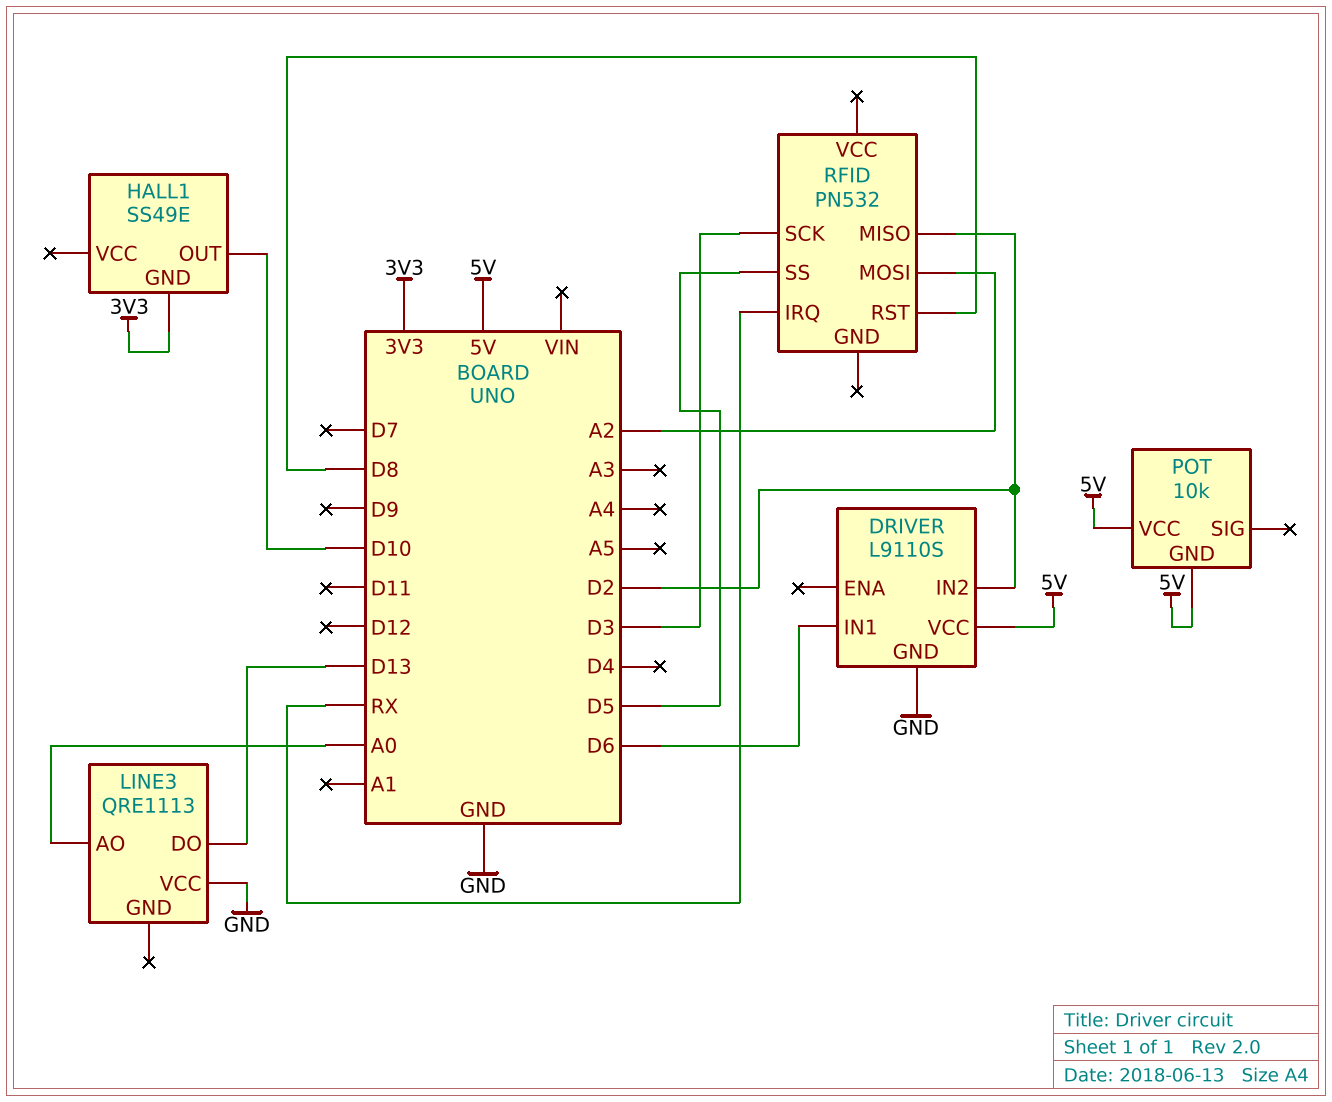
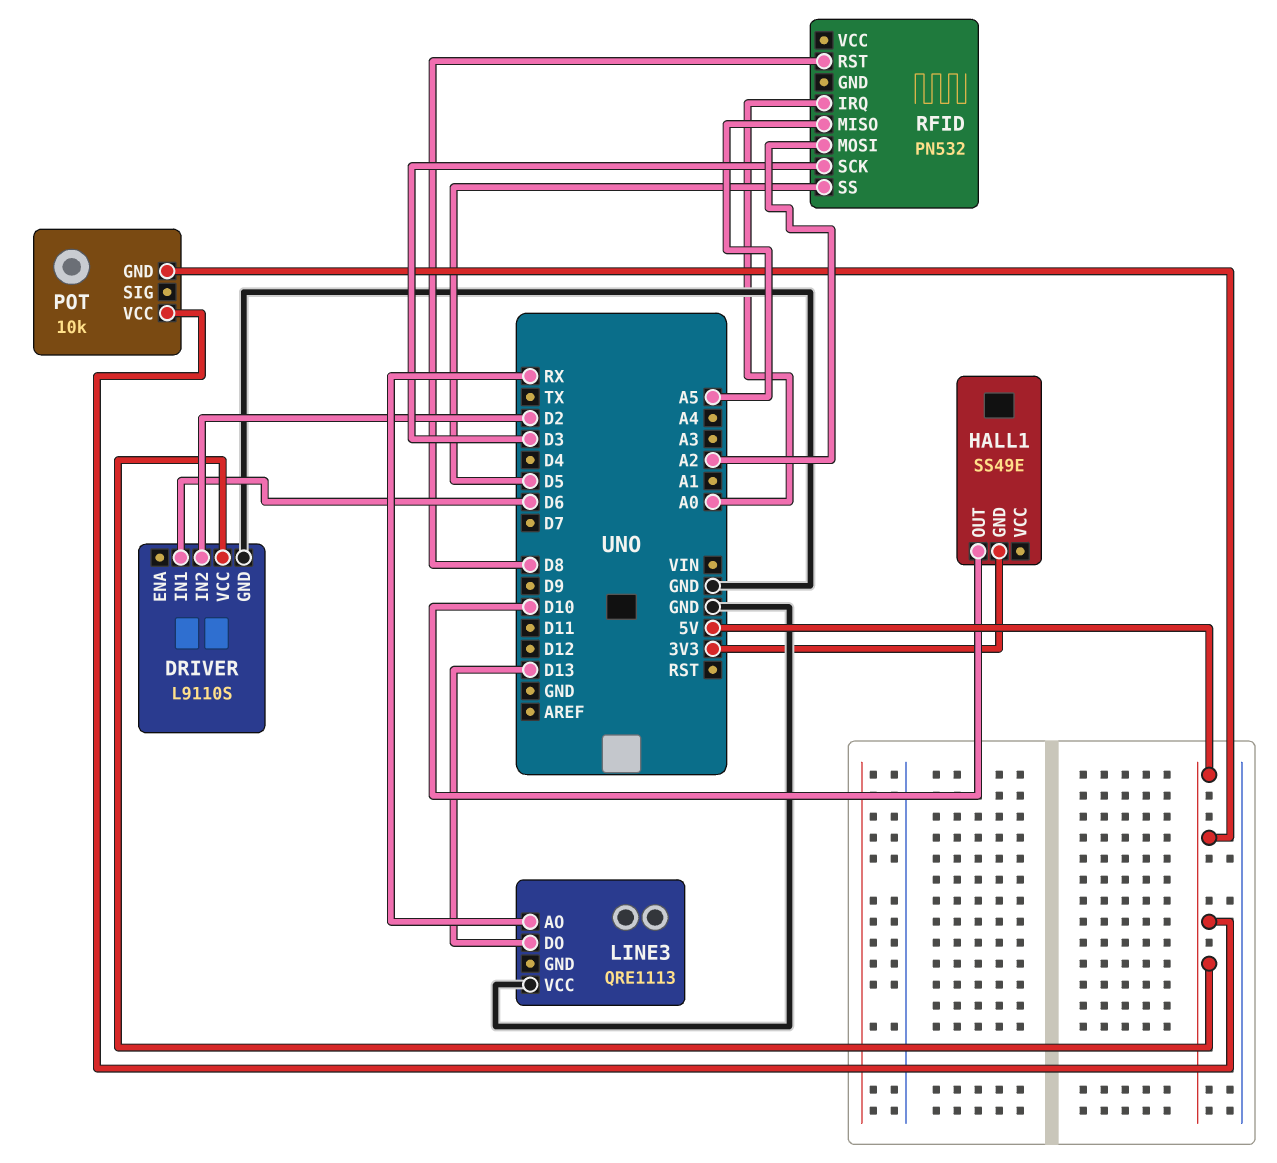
LINE3 pin AO: A0 -> RX
RFID pin IRQ: RX -> A0
RFID pin MISO: D2 -> A5

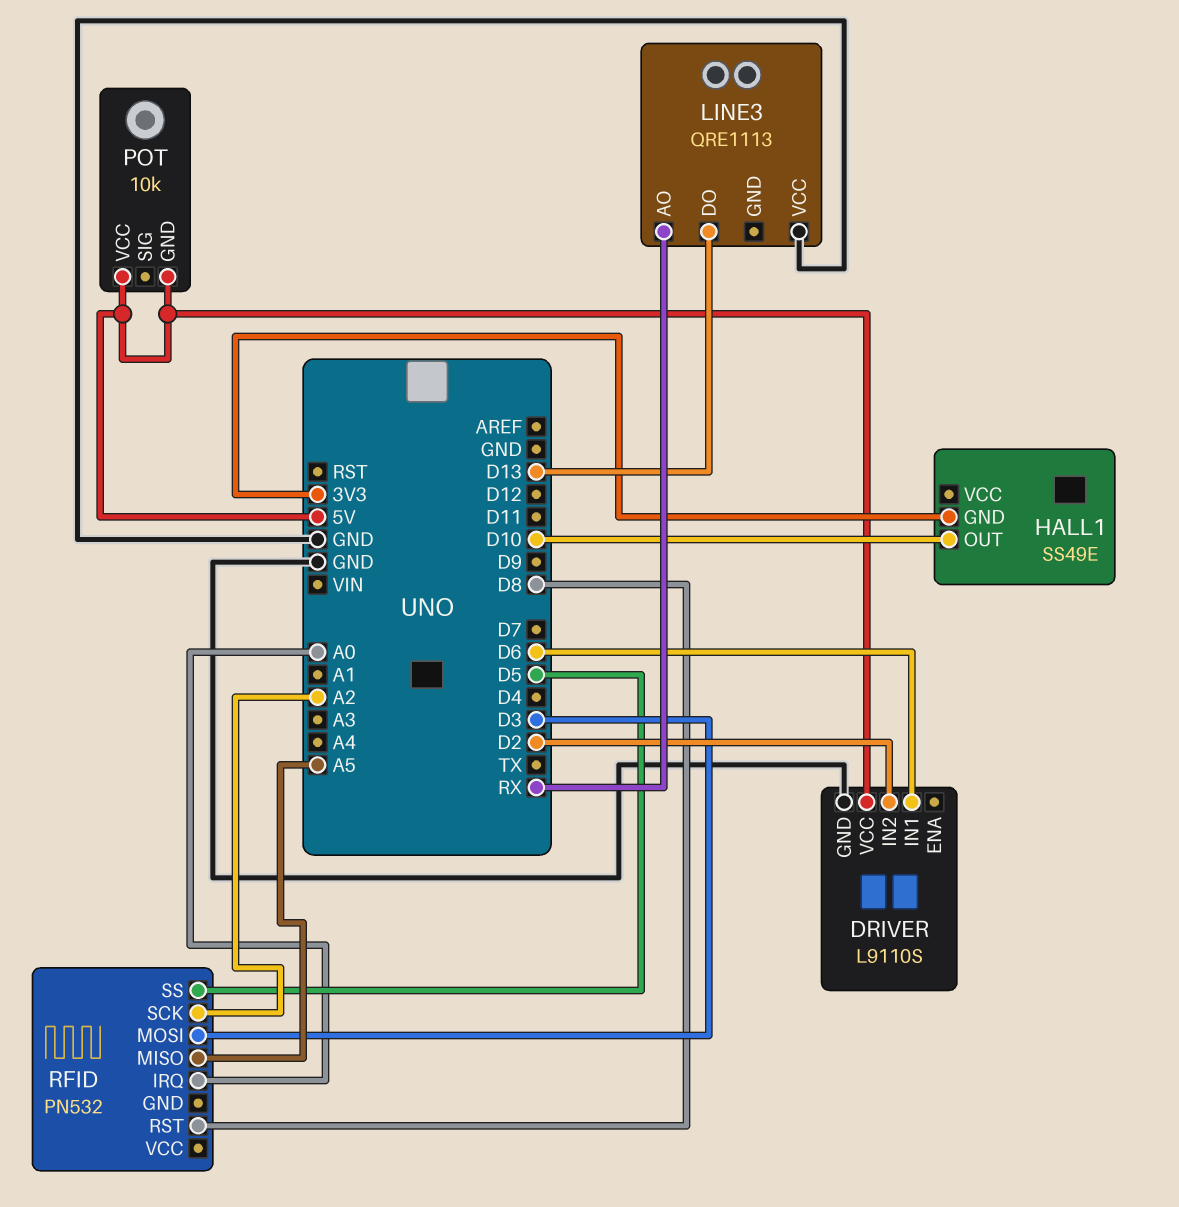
RFID pin MOSI: A2 -> D3
RFID pin SCK: D3 -> A2

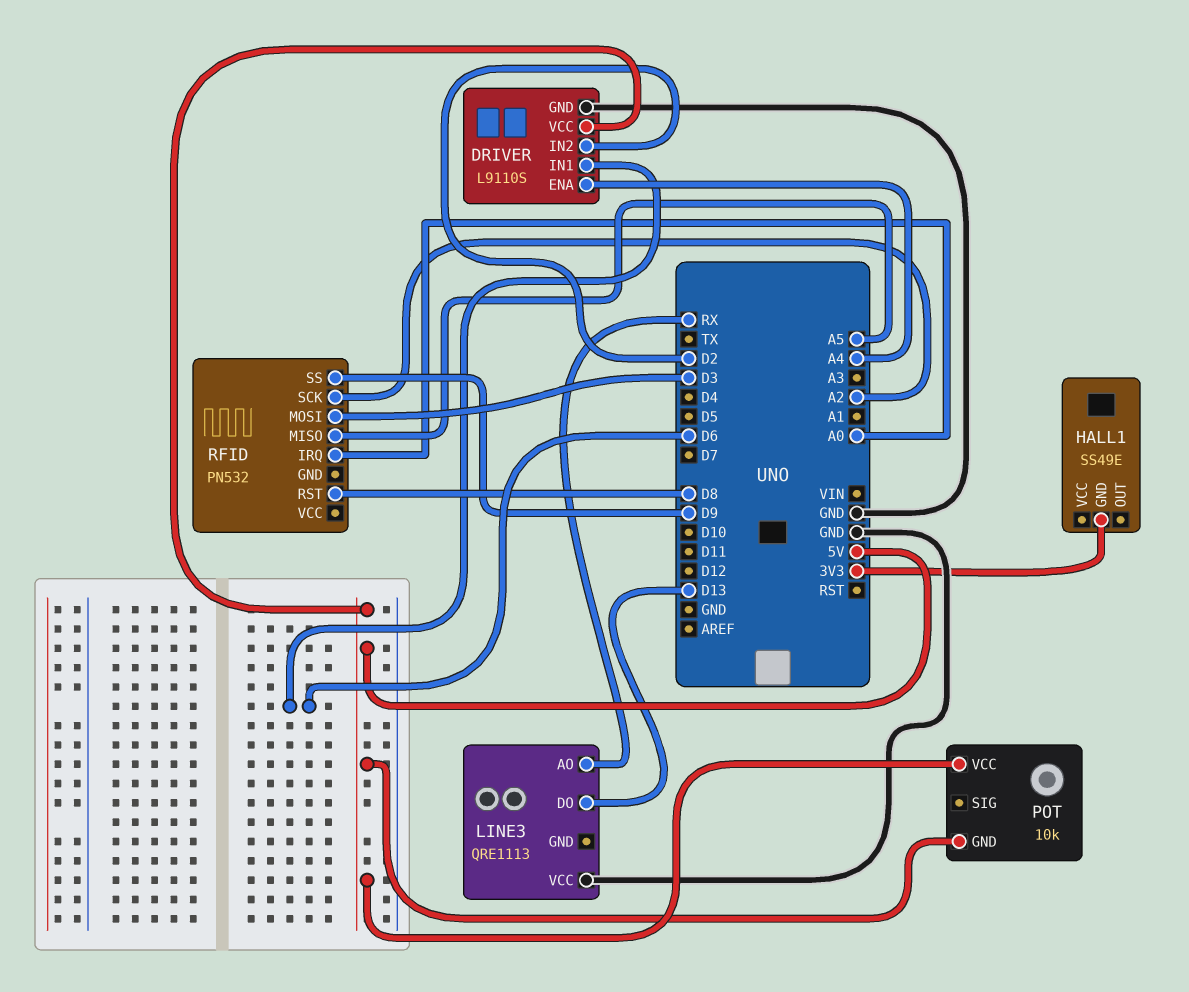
DRIVER pin ENA: none -> A4
HALL1 pin OUT: D10 -> none
RFID pin SS: D5 -> D9

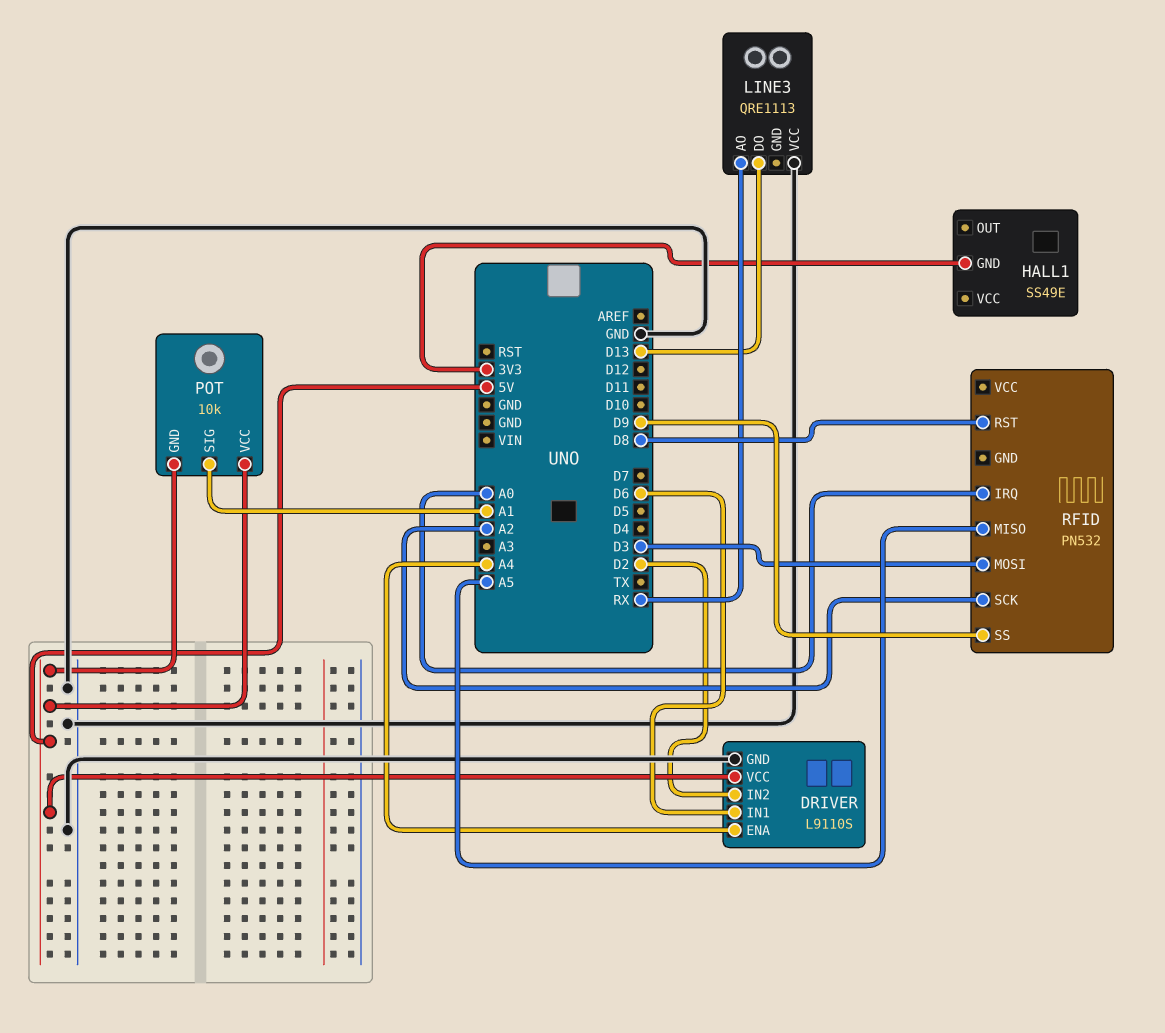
POT pin SIG: none -> A1

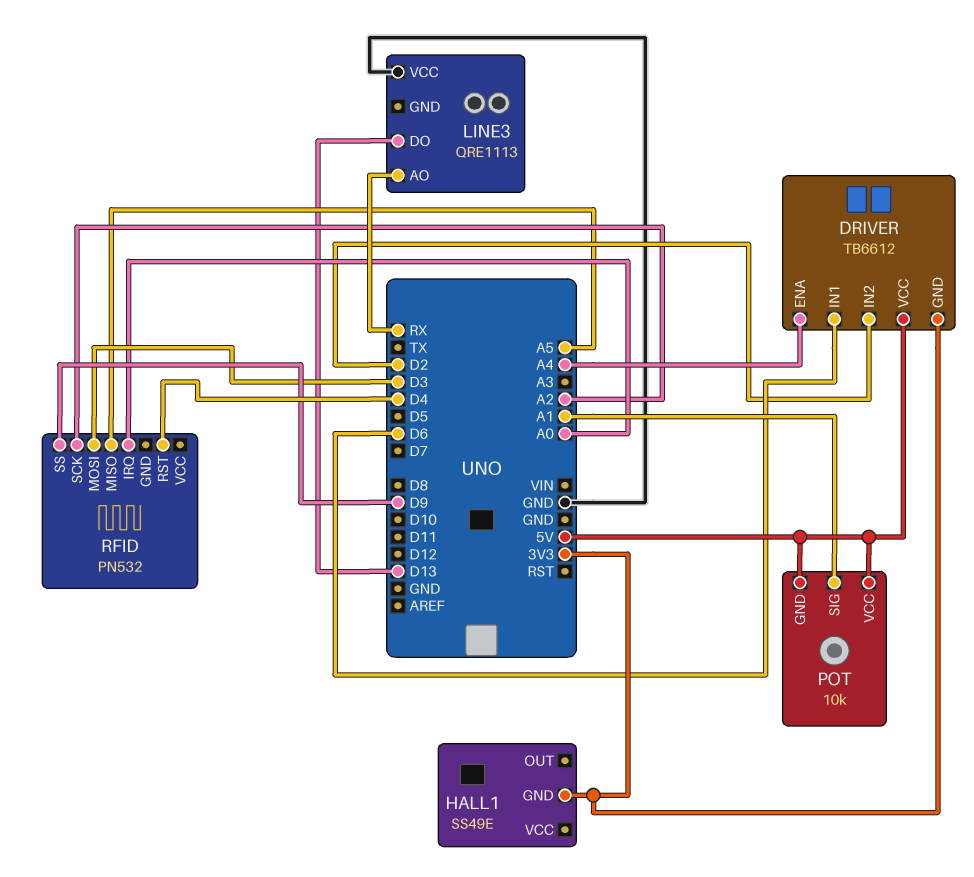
DRIVER: L9110S -> TB6612
DRIVER pin GND: GND -> 3V3
RFID pin RST: D8 -> D4

